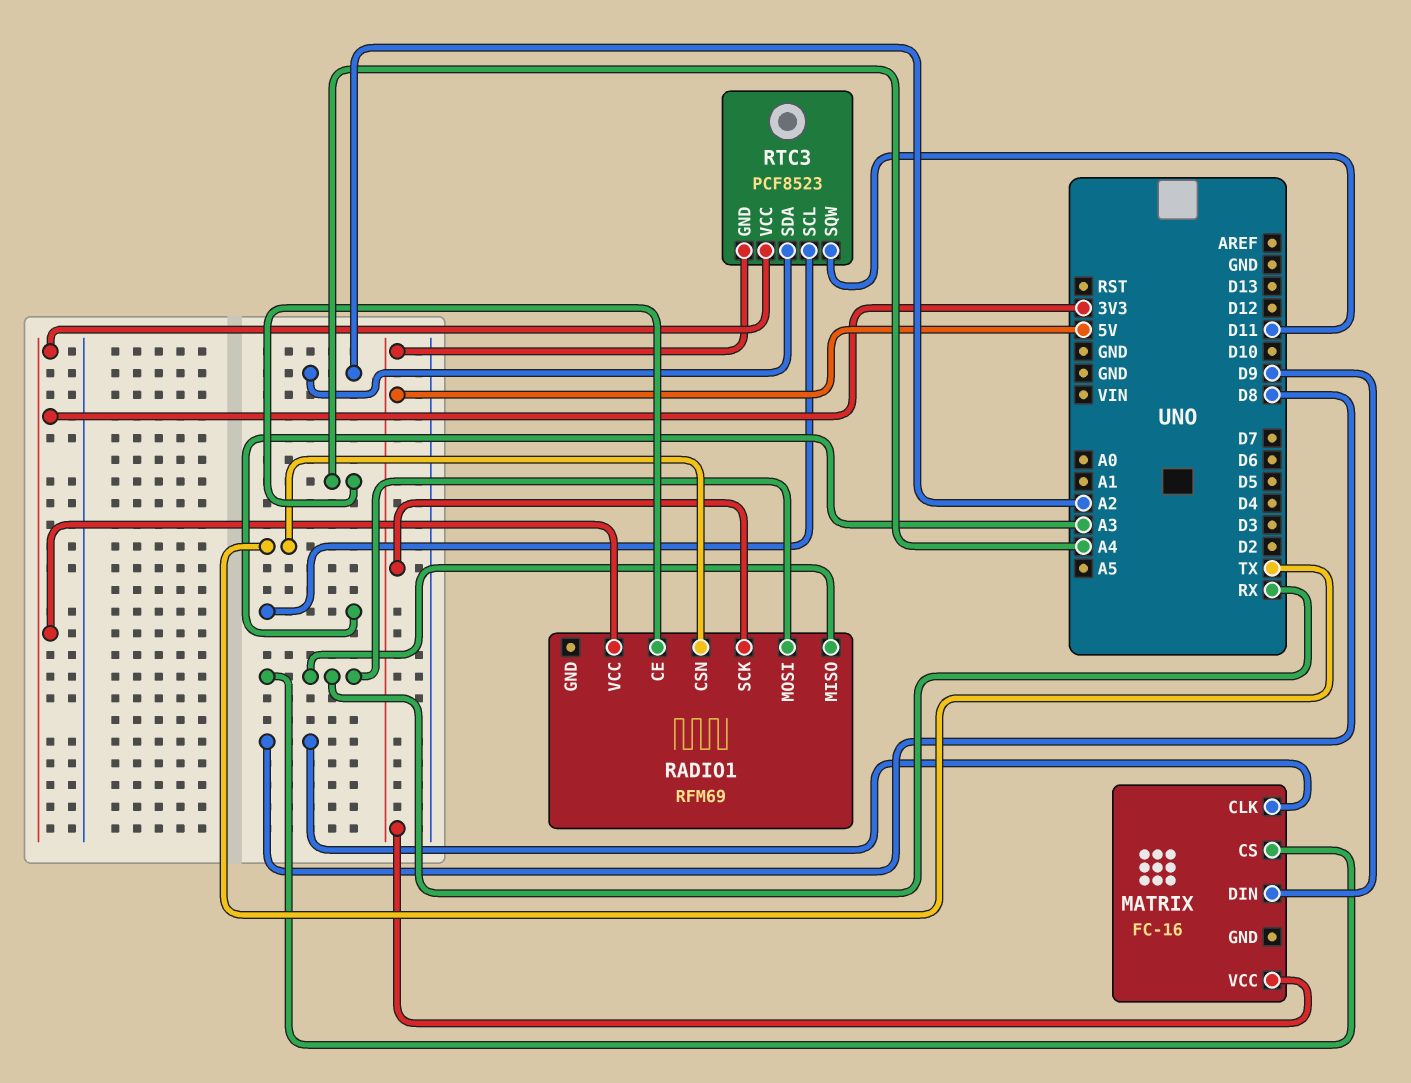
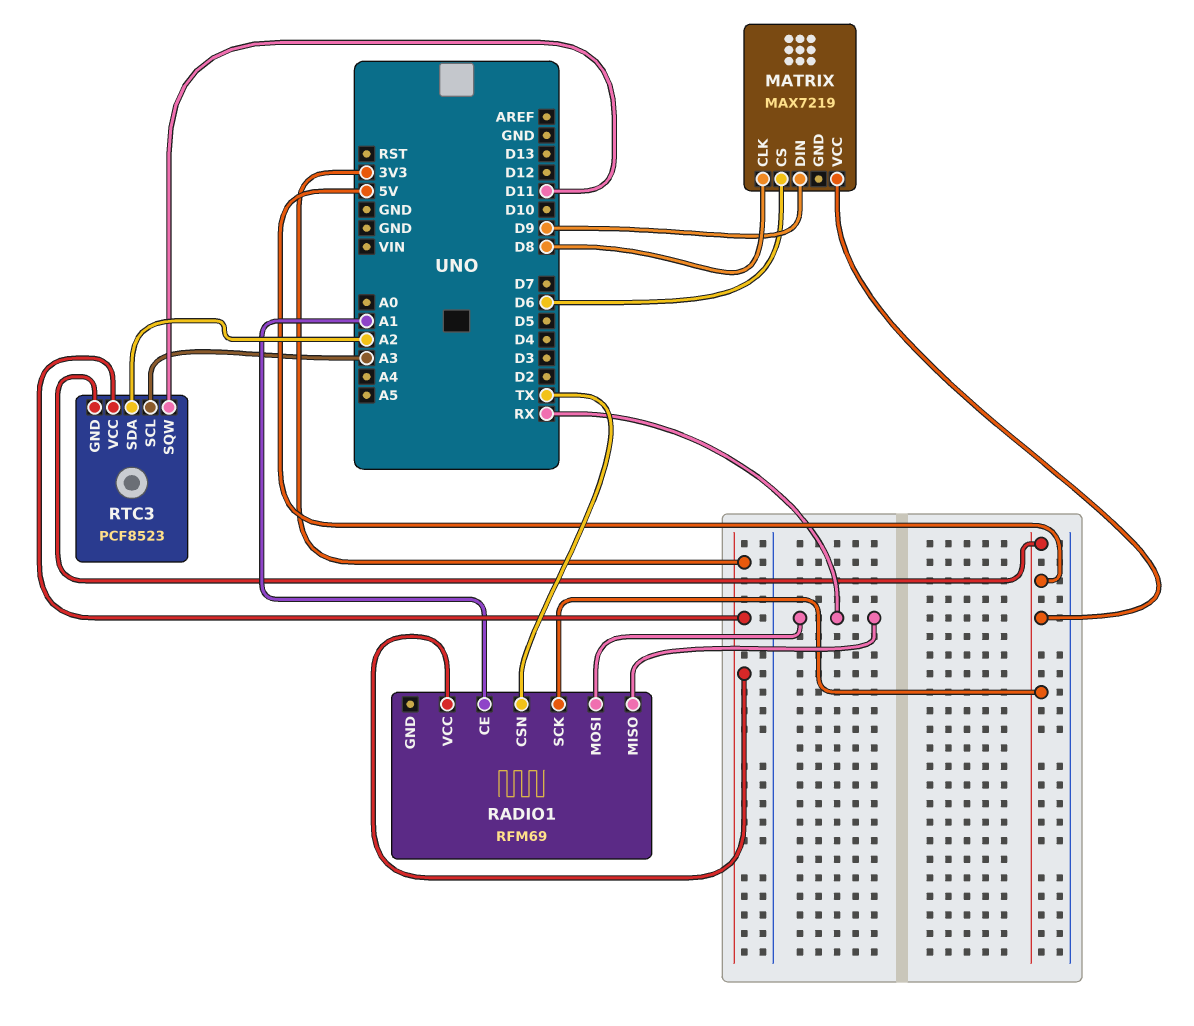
MATRIX: FC-16 -> MAX7219
MATRIX pin CS: RX -> D6
RADIO1 pin CE: A4 -> A1

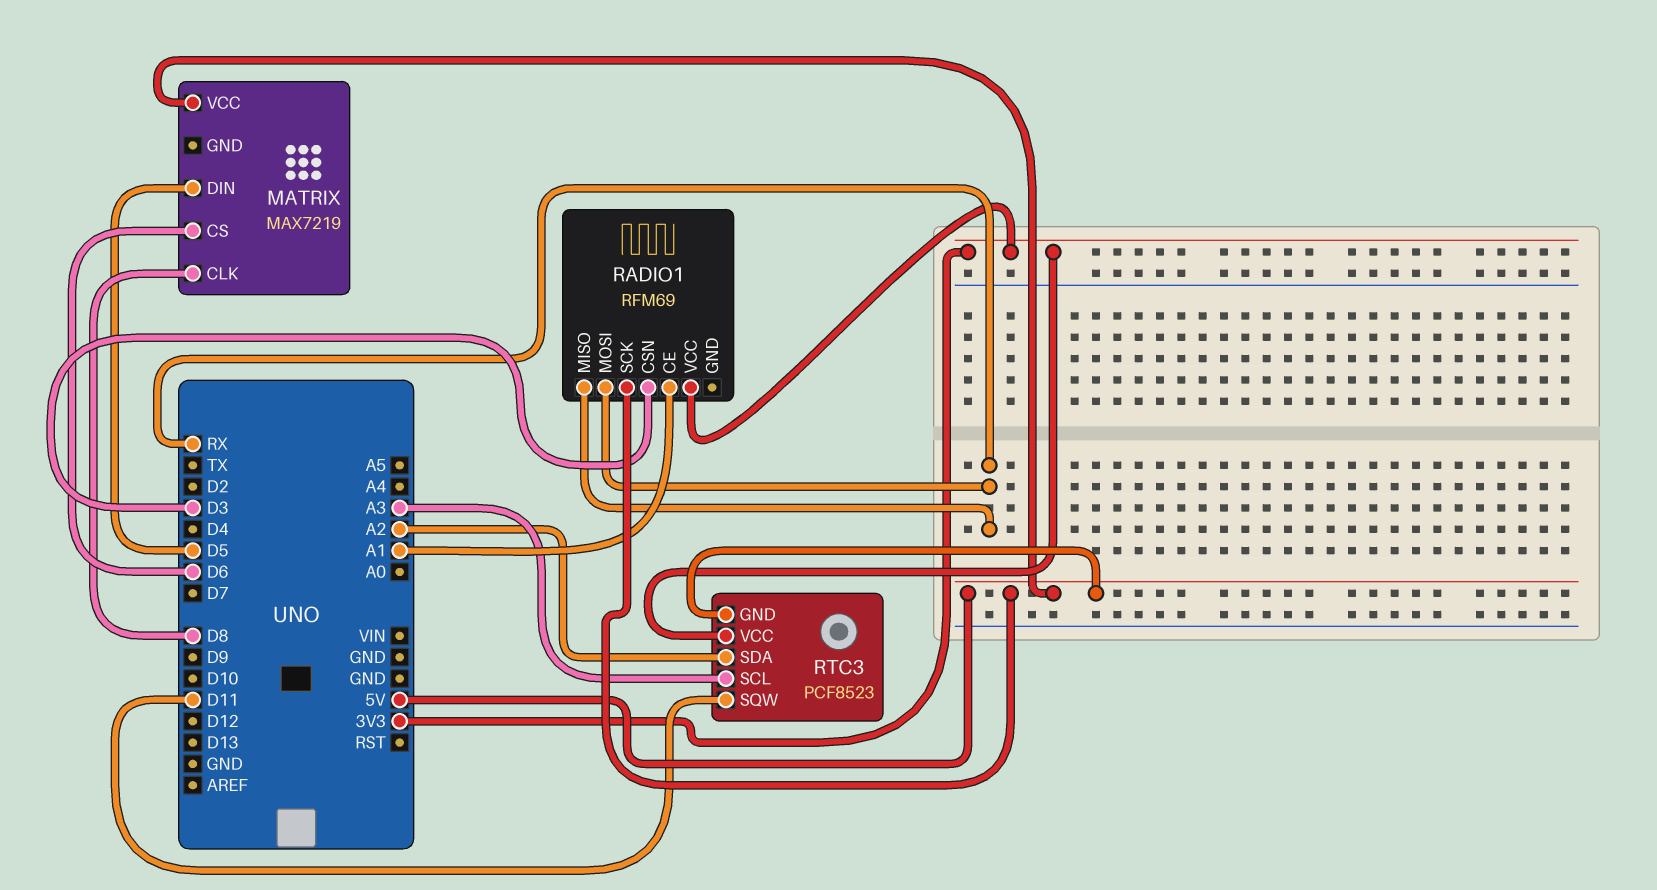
MATRIX pin DIN: D9 -> D5
RADIO1 pin CSN: TX -> D3

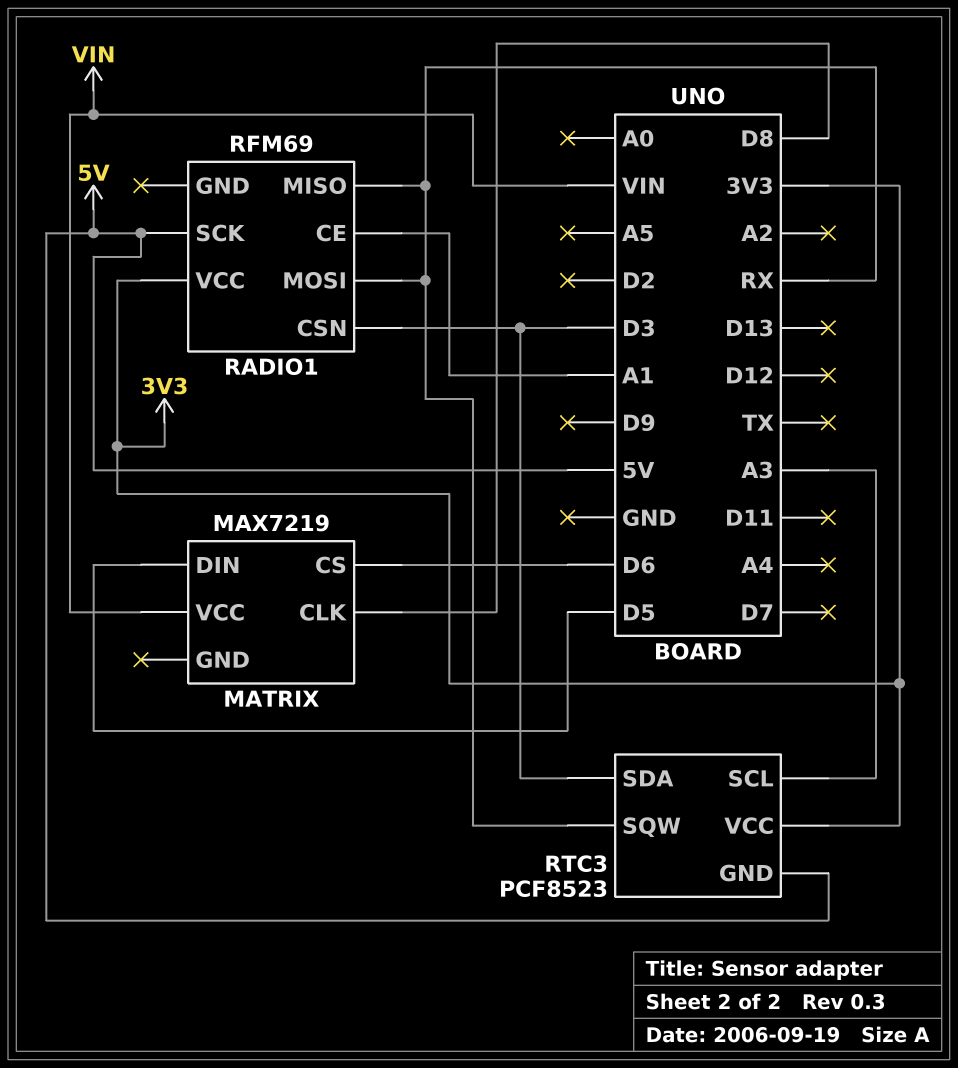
MATRIX pin VCC: 5V -> VIN
RTC3 pin SDA: A2 -> D3
RTC3 pin SQW: D11 -> RX

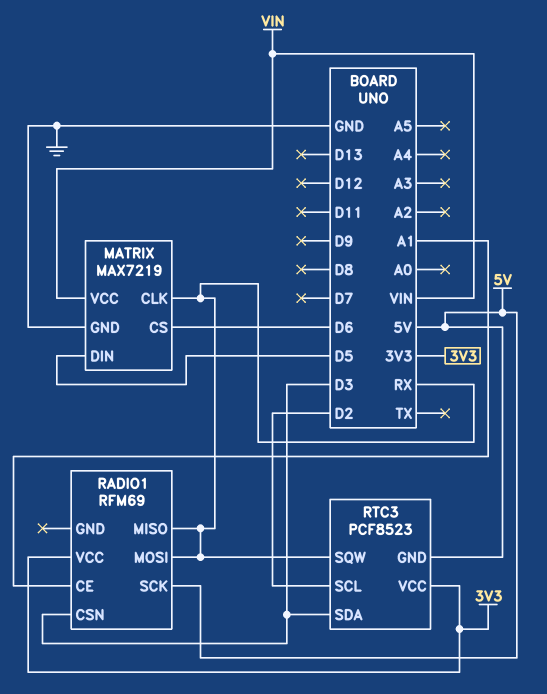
MATRIX pin CLK: D8 -> RX
MATRIX pin GND: none -> GND
RTC3 pin SCL: A3 -> D2

